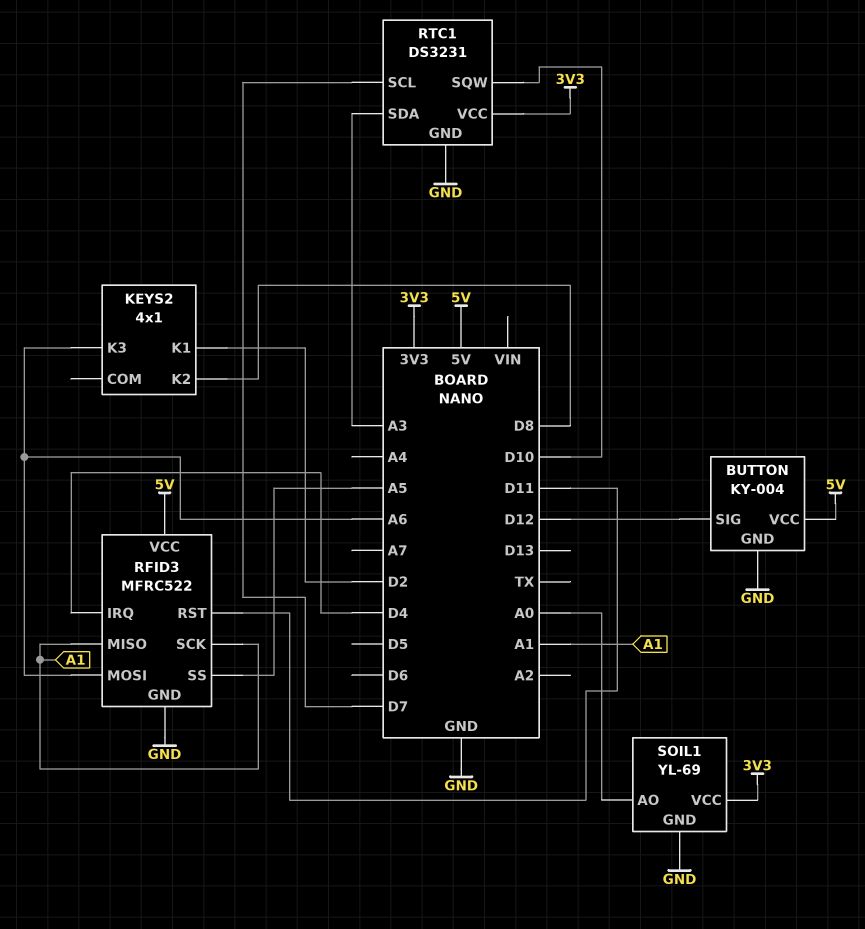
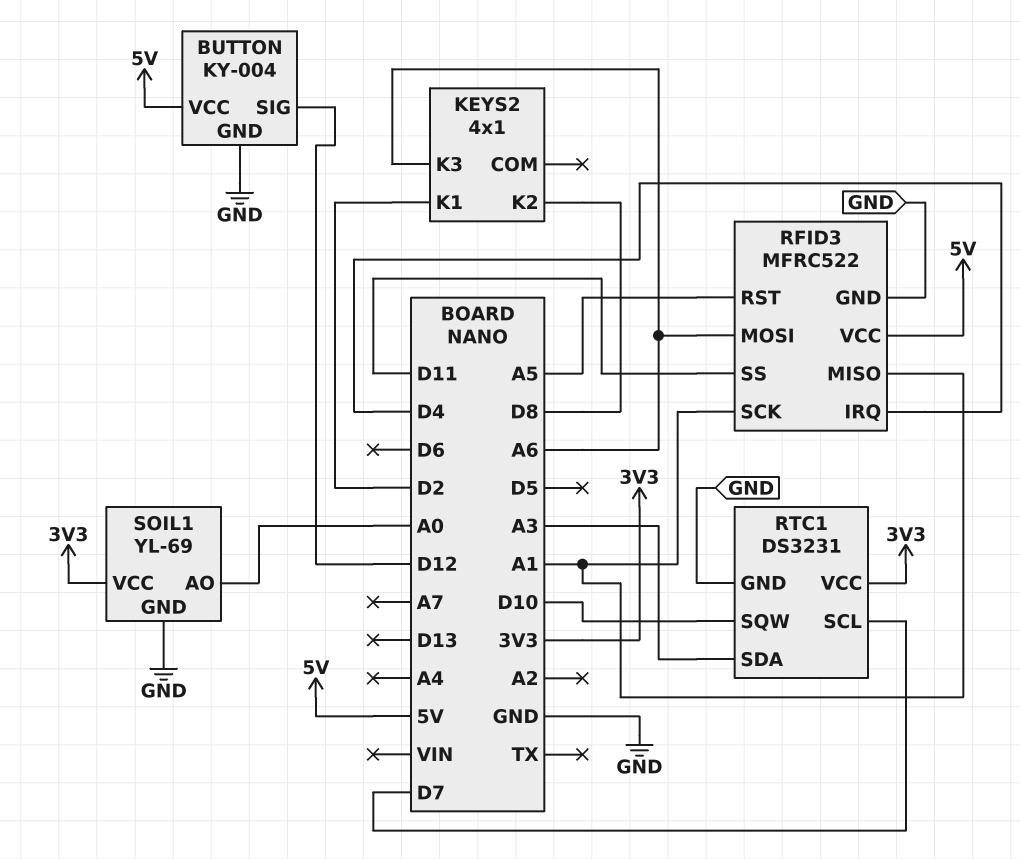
RFID3 pin RST: D11 -> A5
RFID3 pin SS: A5 -> D11

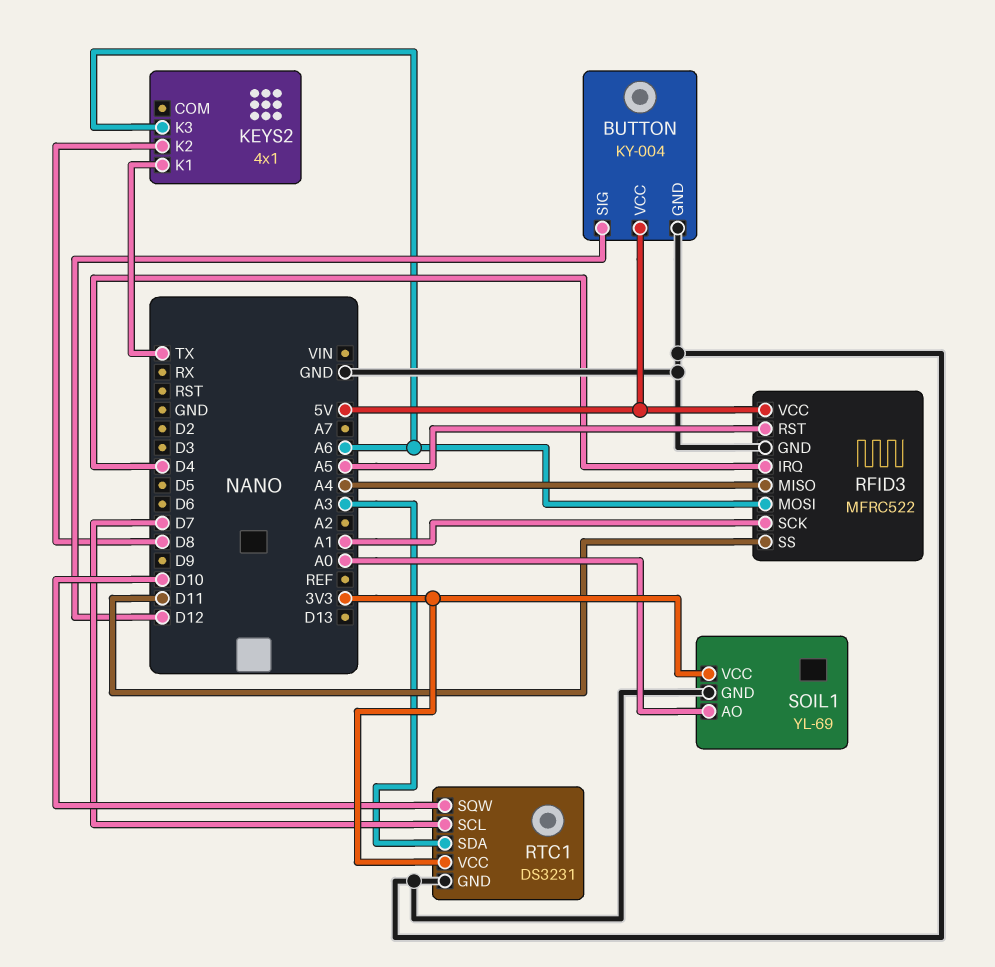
KEYS2 pin K1: D2 -> TX
RFID3 pin MISO: A1 -> A4

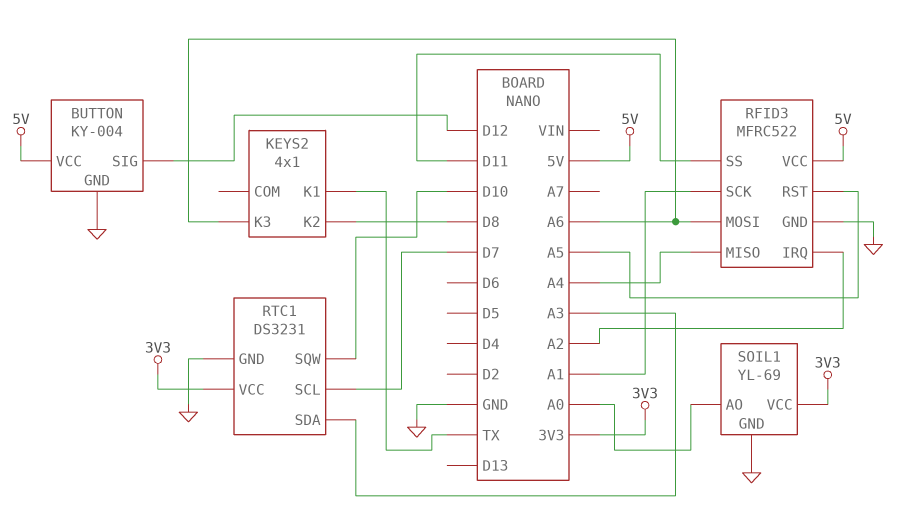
RFID3 pin IRQ: D4 -> A2

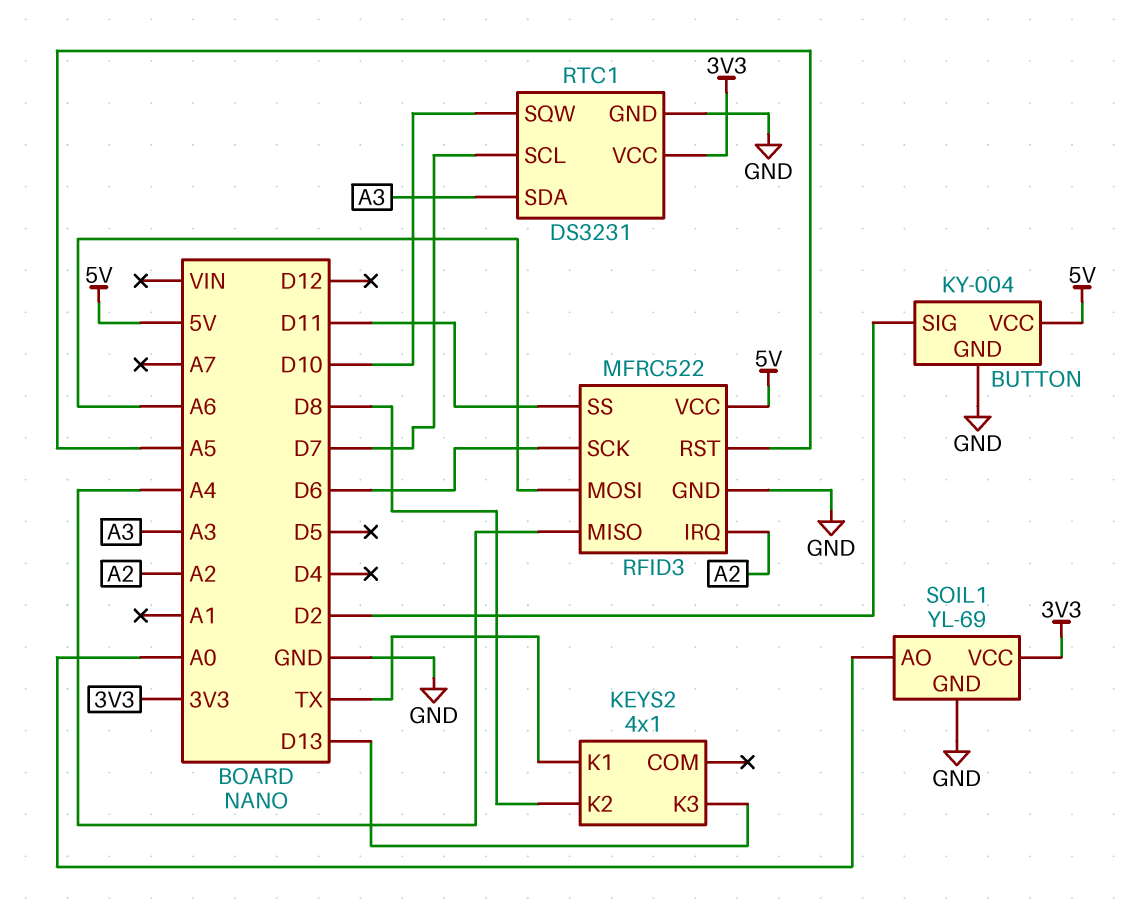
BUTTON pin SIG: D12 -> D2
KEYS2 pin K3: A6 -> D13
RFID3 pin SCK: A1 -> D6

